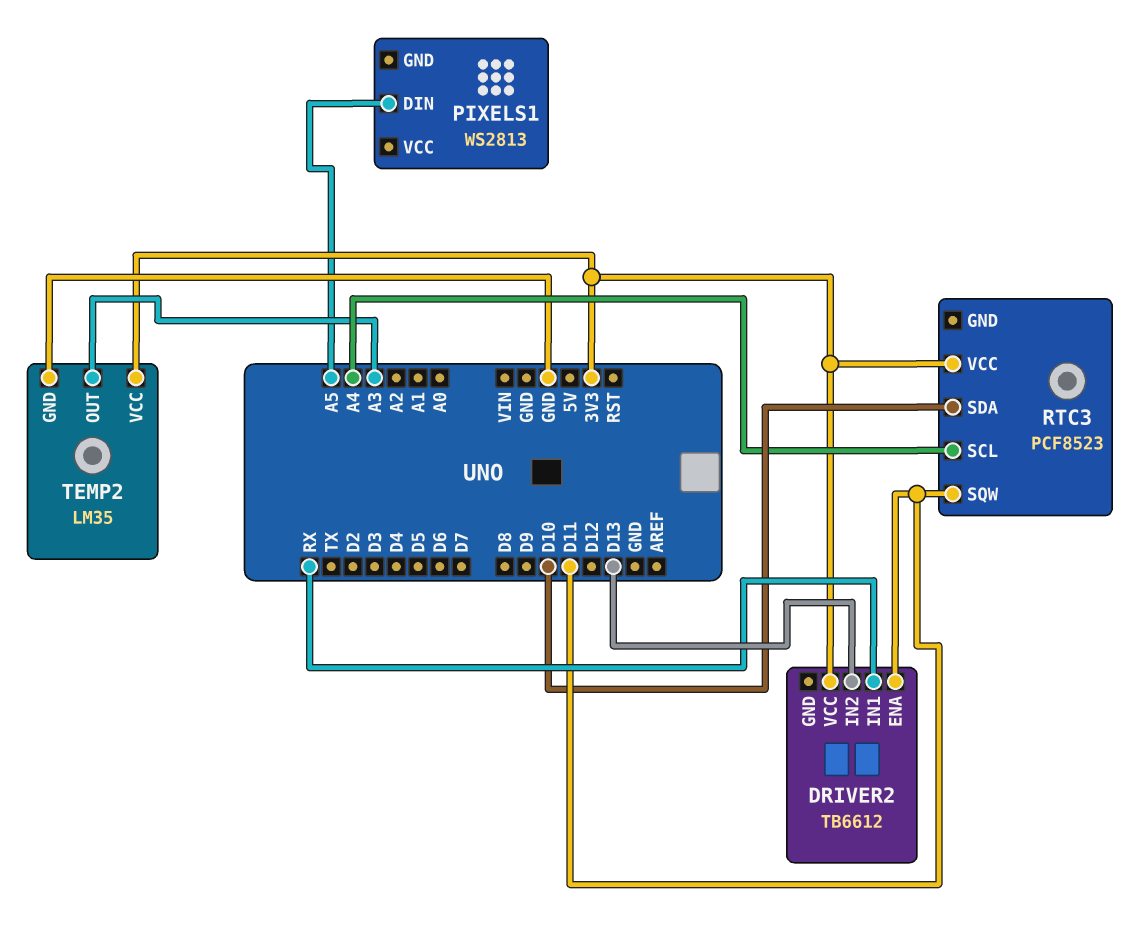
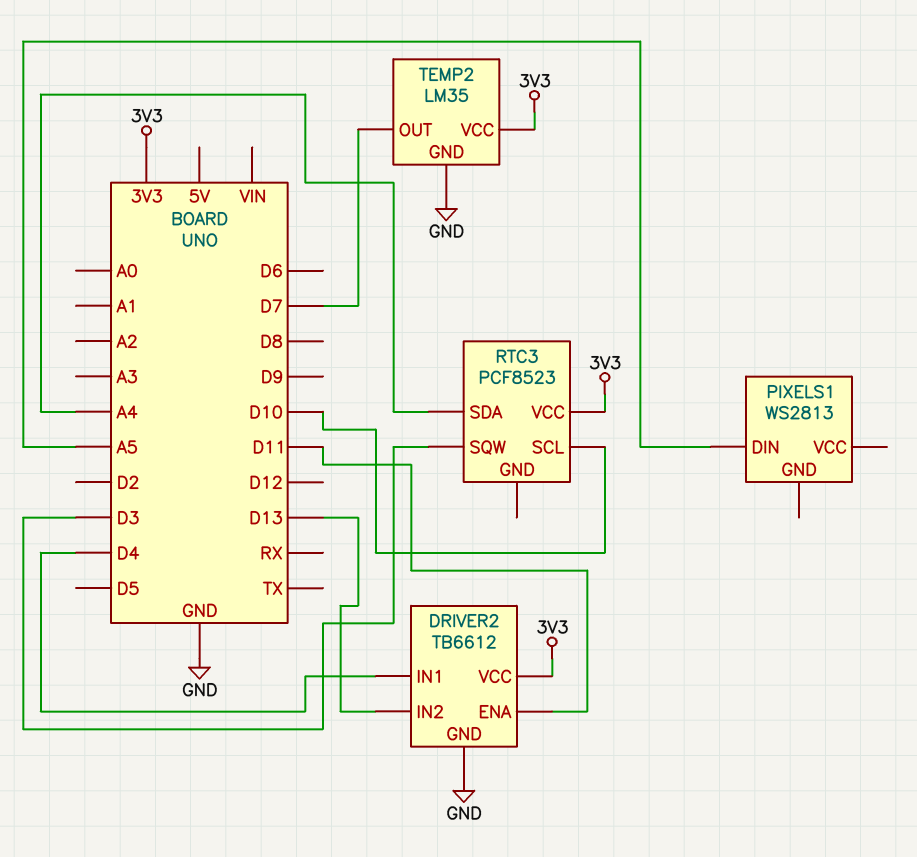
DRIVER2 pin GND: none -> GND
DRIVER2 pin IN1: RX -> D4
RTC3 pin SCL: A4 -> D10
RTC3 pin SDA: D10 -> A4
RTC3 pin SQW: D11 -> D3
TEMP2 pin OUT: A3 -> D7

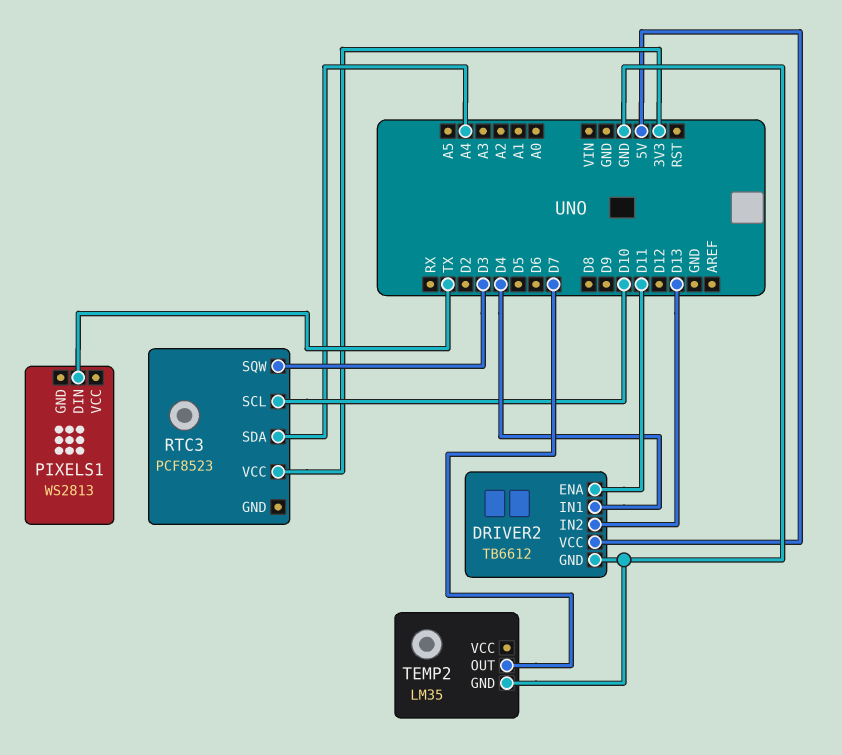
DRIVER2 pin VCC: 3V3 -> 5V
PIXELS1 pin DIN: A5 -> TX
TEMP2 pin VCC: 3V3 -> none

